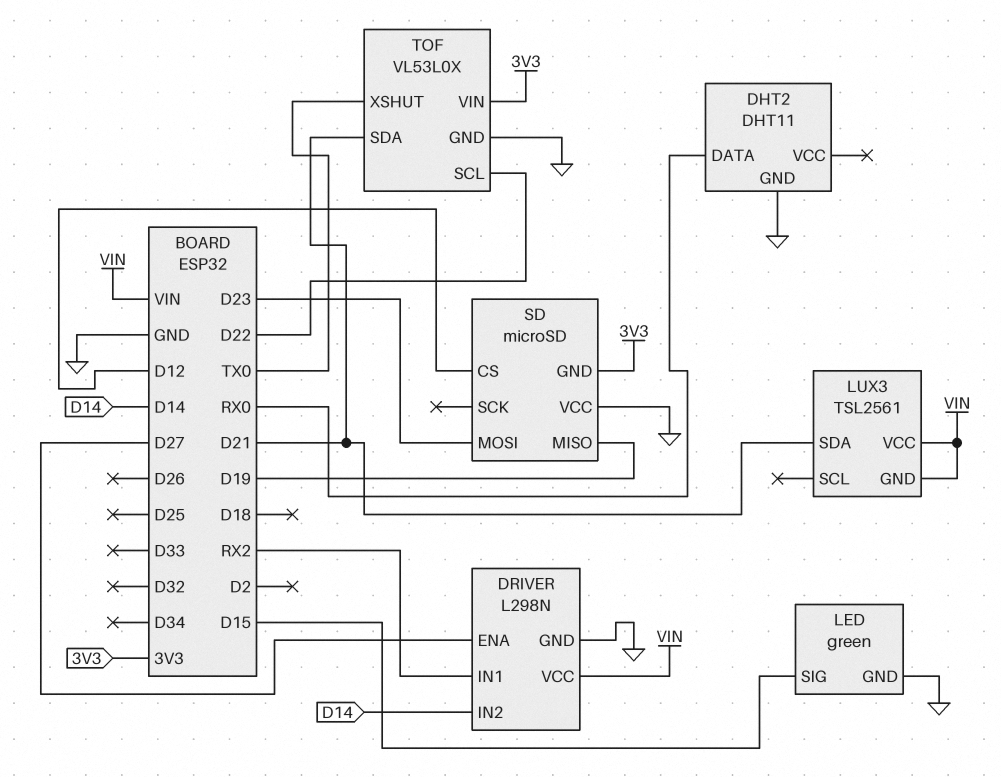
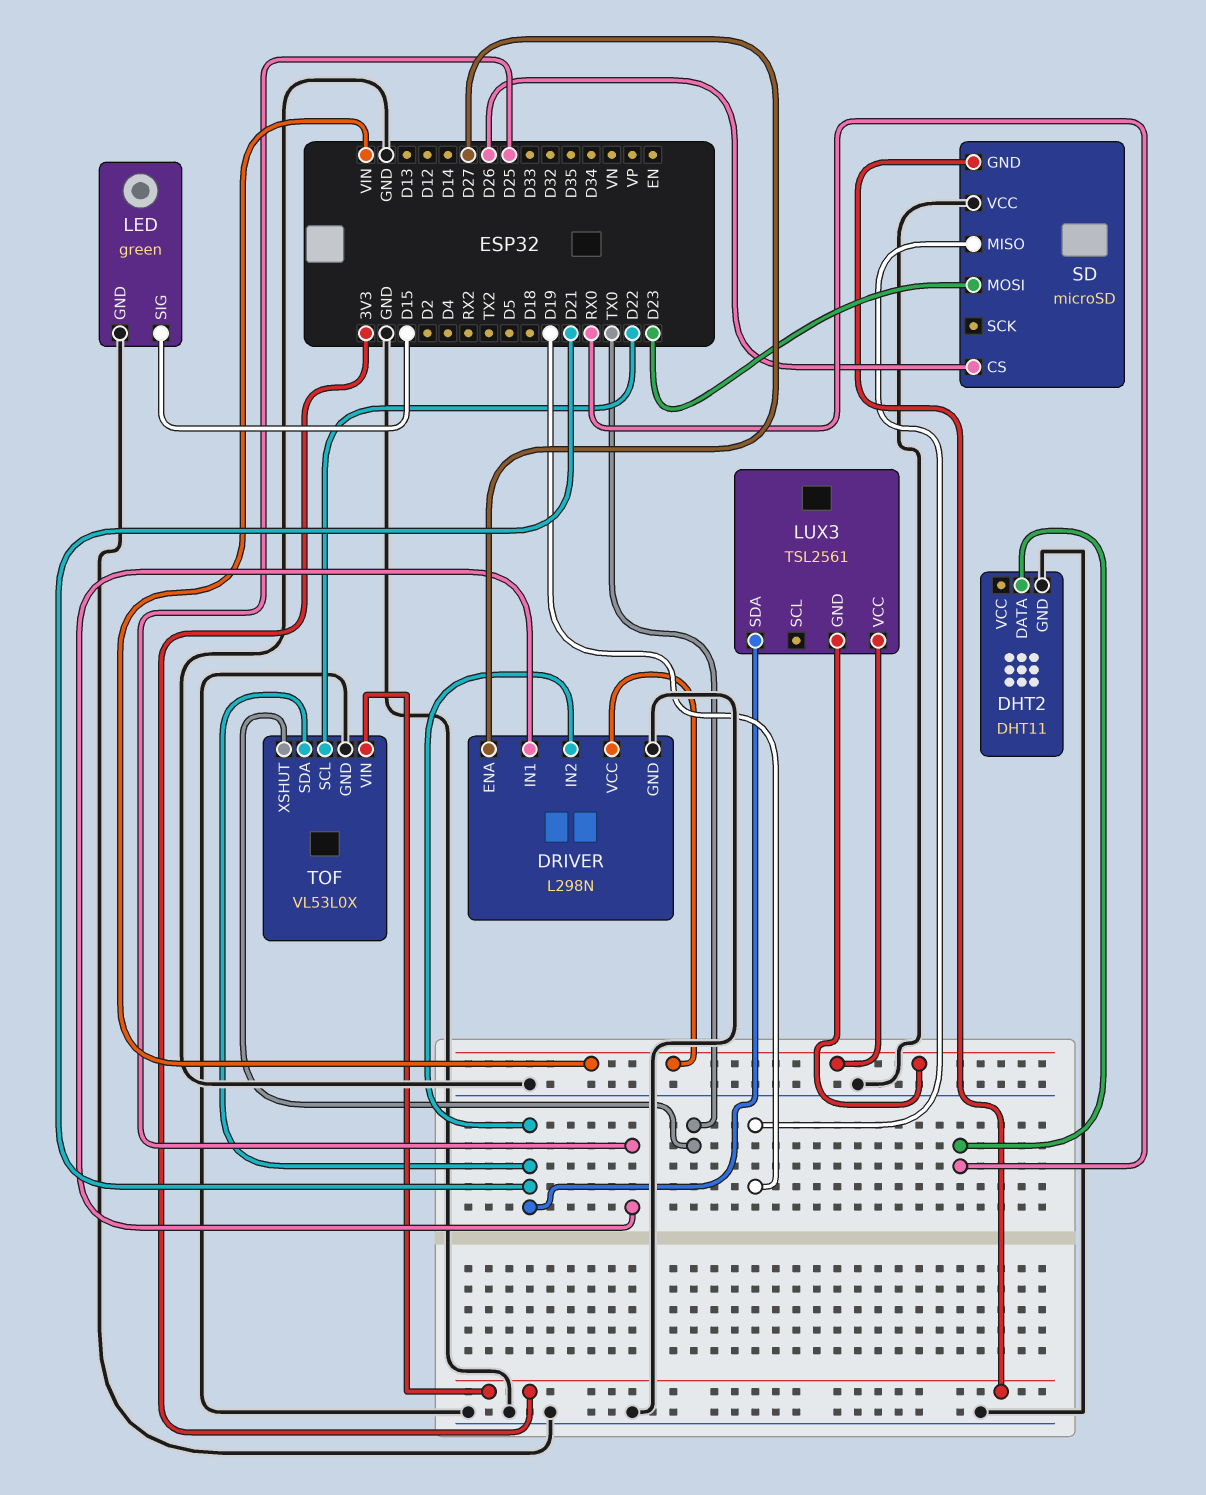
DRIVER pin IN1: RX2 -> D25
DRIVER pin IN2: D14 -> D21
SD pin CS: D12 -> D26

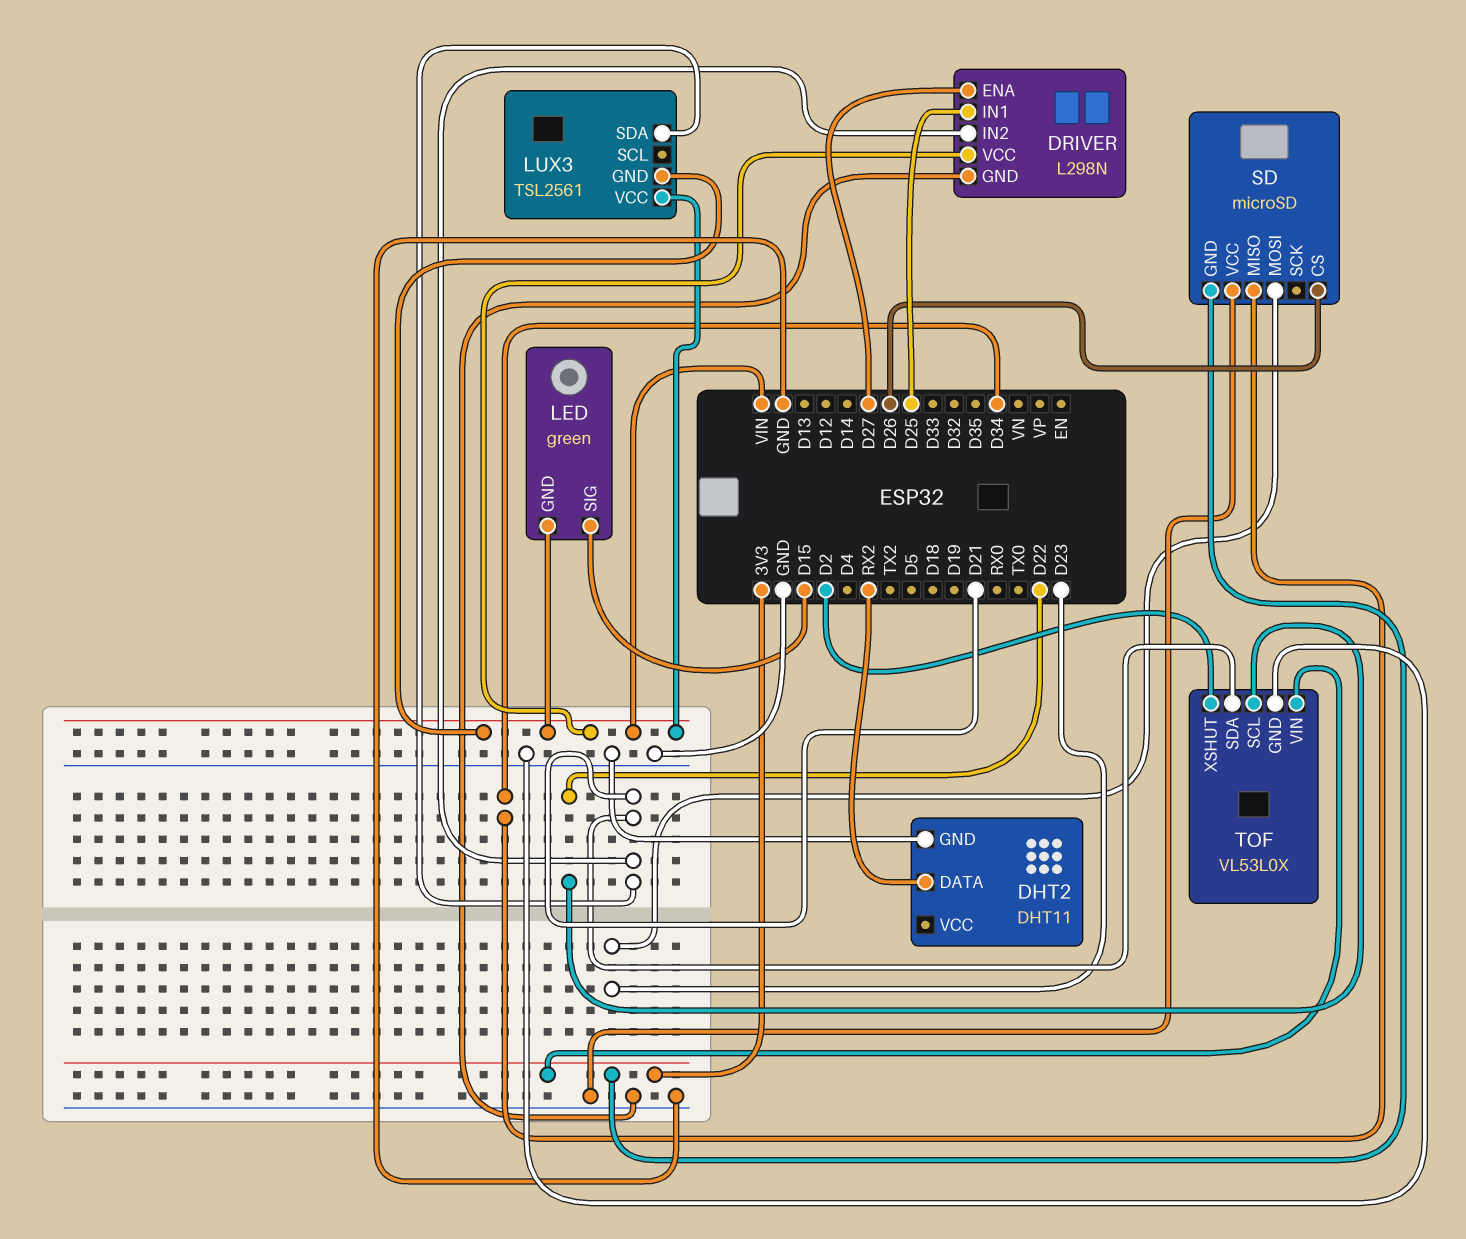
DHT2 pin DATA: RX0 -> RX2
LED pin GND: GND -> VIN
SD pin MISO: D19 -> D34
TOF pin XSHUT: TX0 -> D2

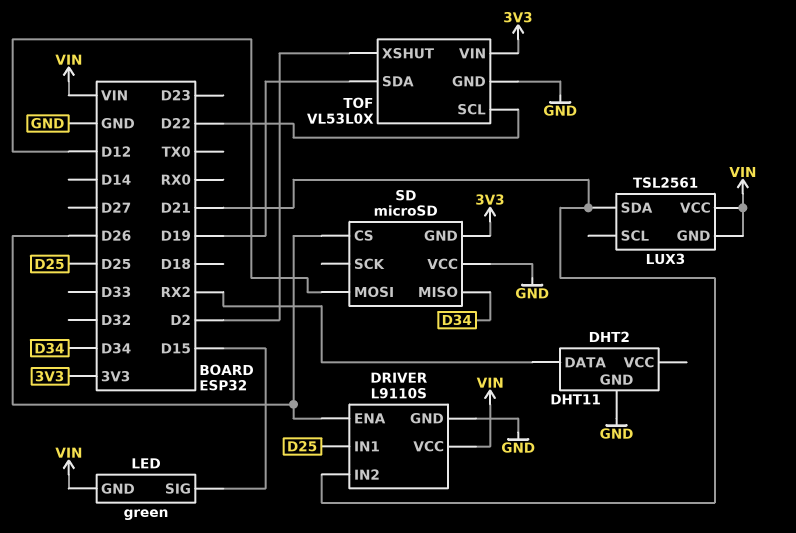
DRIVER: L298N -> L9110S
DRIVER pin ENA: D27 -> D26
SD pin MOSI: D23 -> D12
TOF pin SDA: D21 -> D19

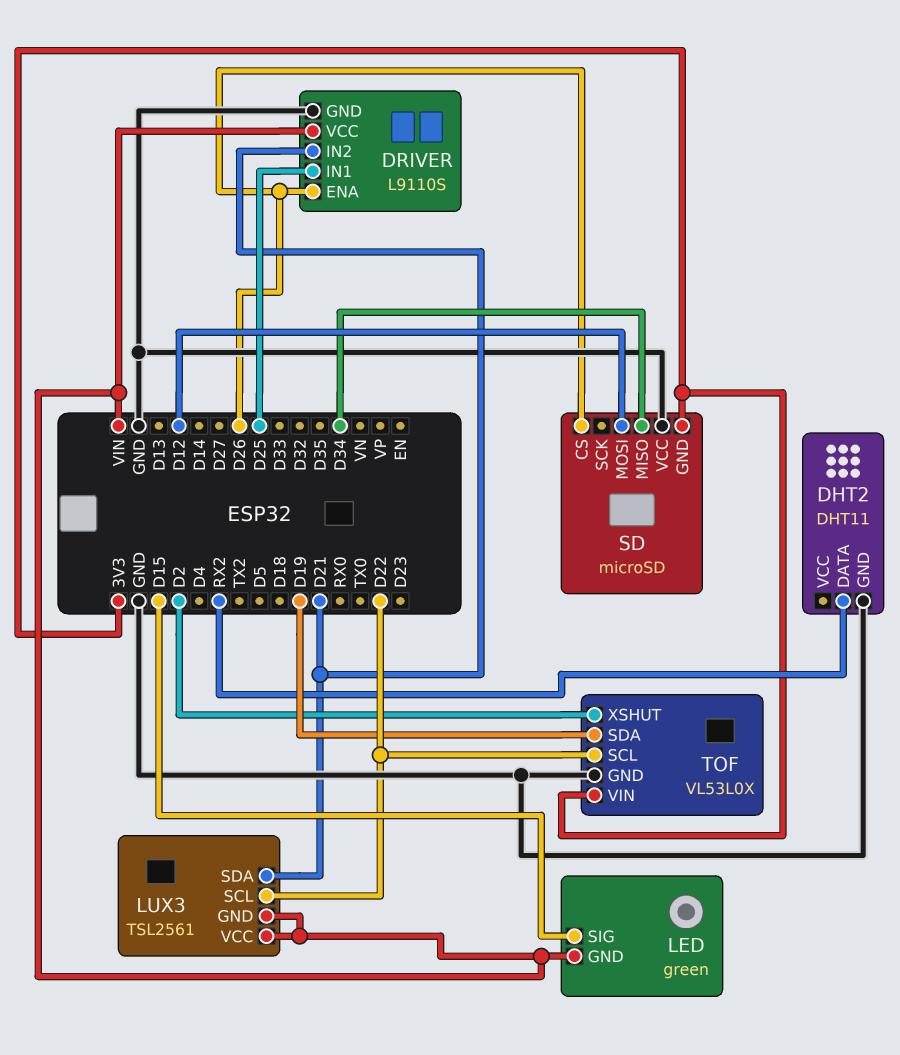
LUX3 pin SCL: none -> D22

